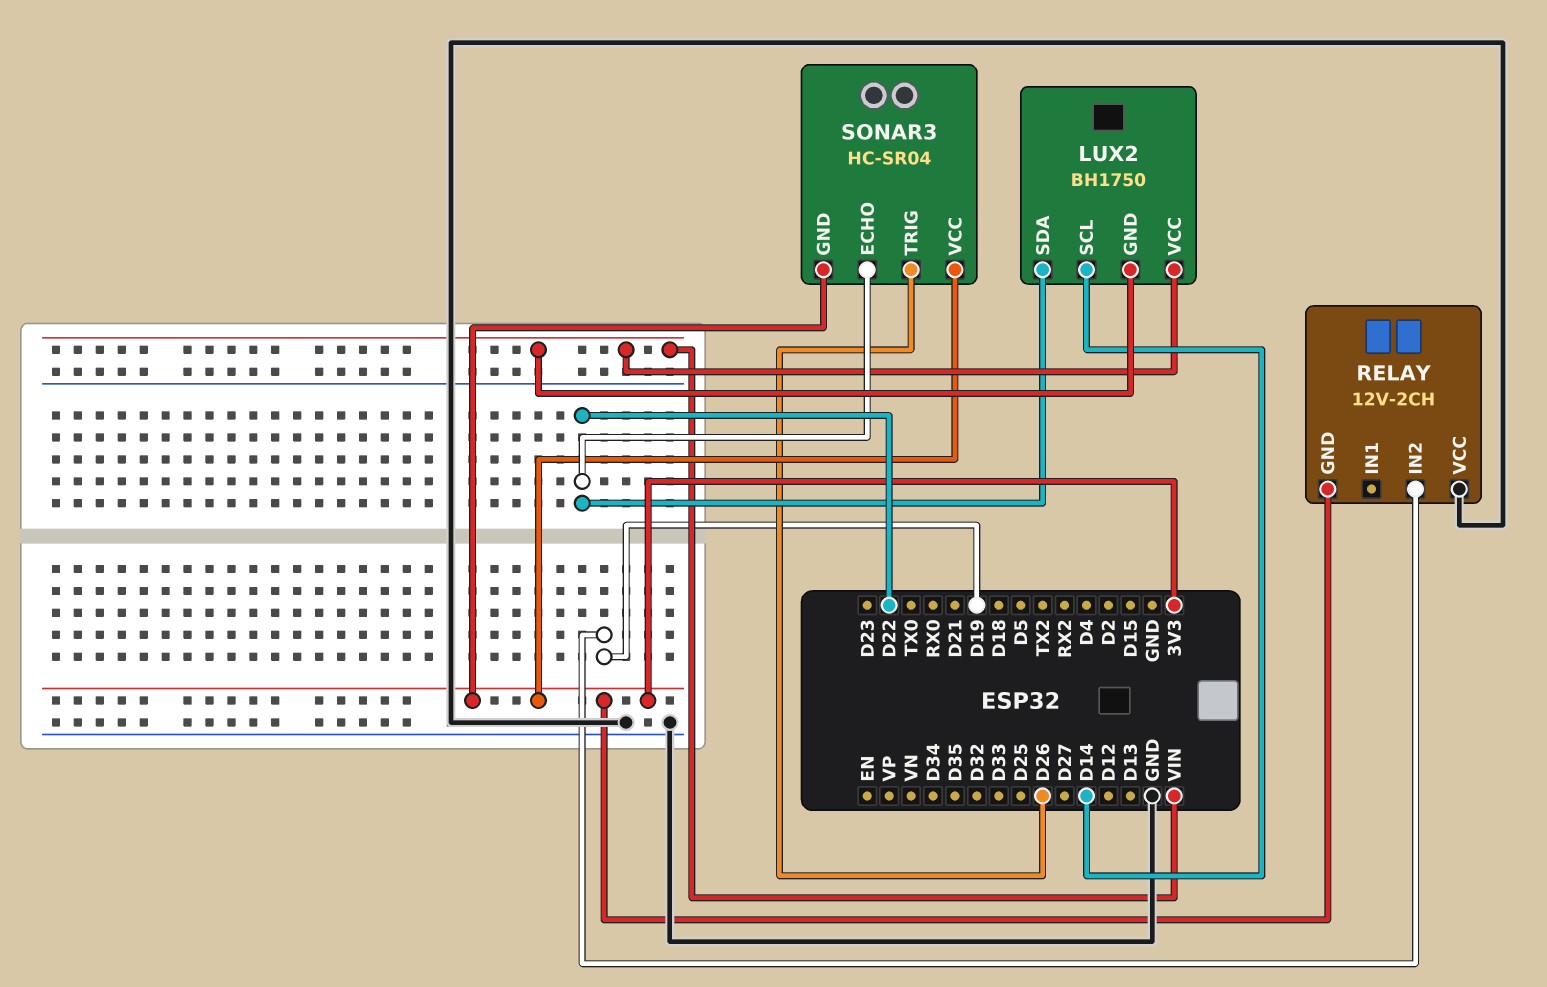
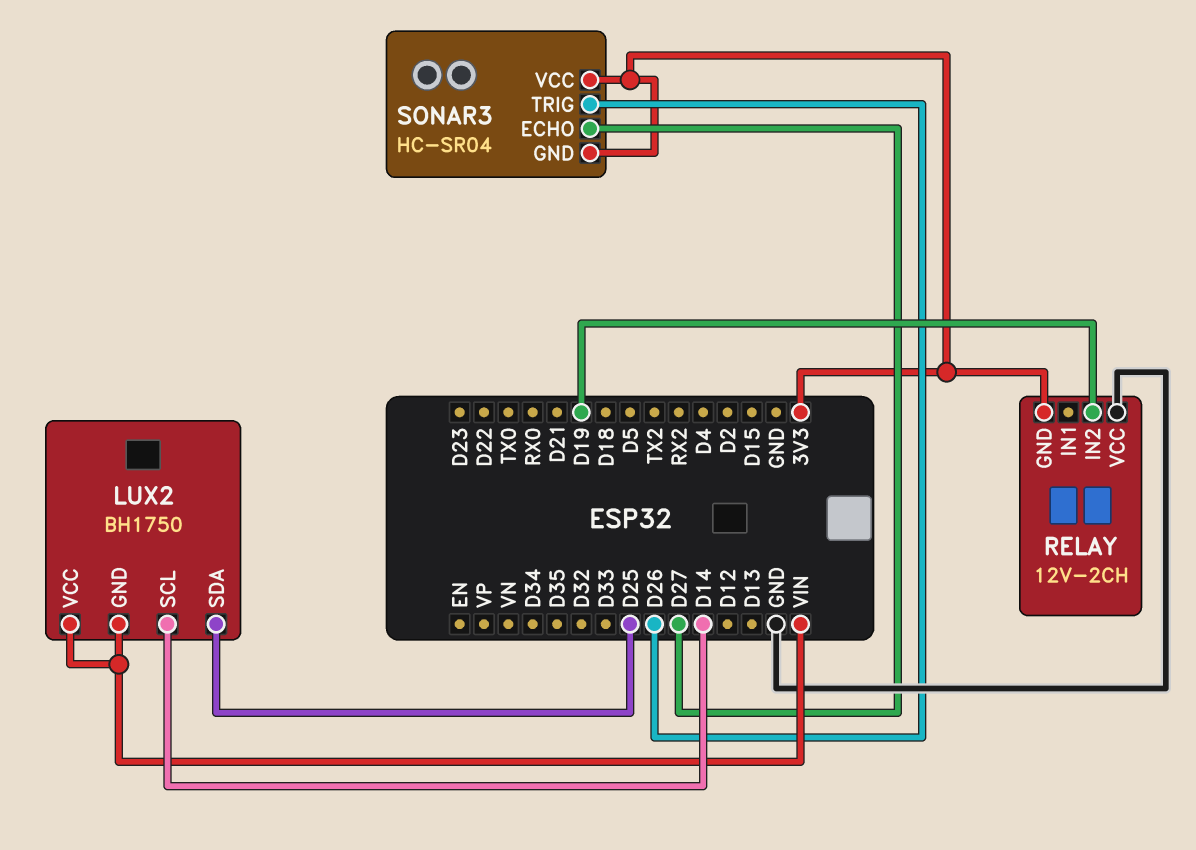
LUX2 pin SDA: D22 -> D25
SONAR3 pin ECHO: D22 -> D27

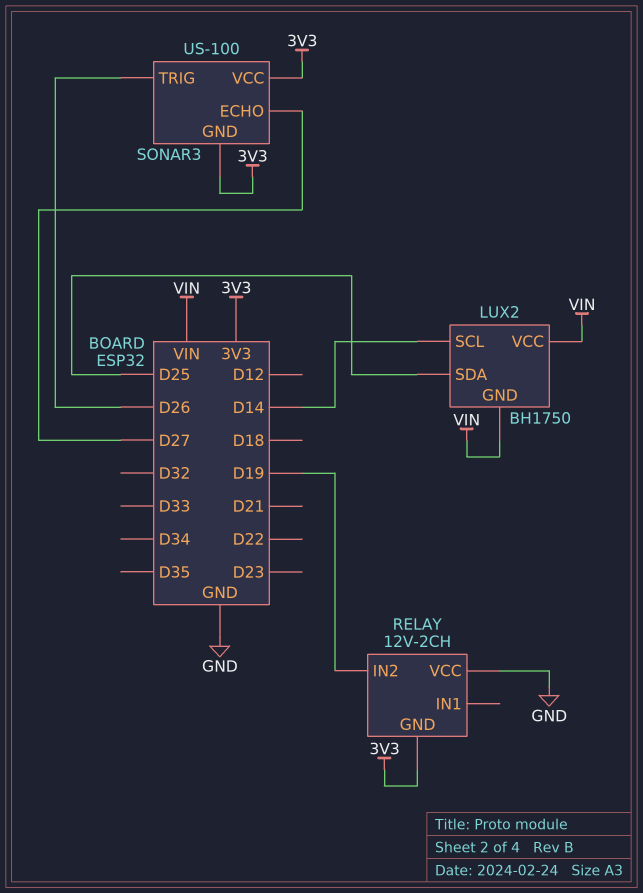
SONAR3: HC-SR04 -> US-100

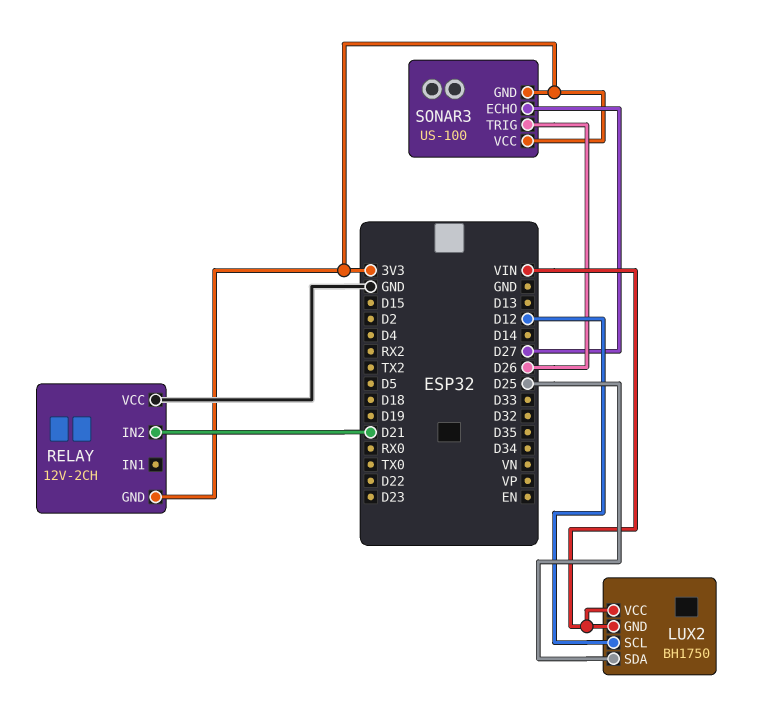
LUX2 pin SCL: D14 -> D12
RELAY pin IN2: D19 -> D21

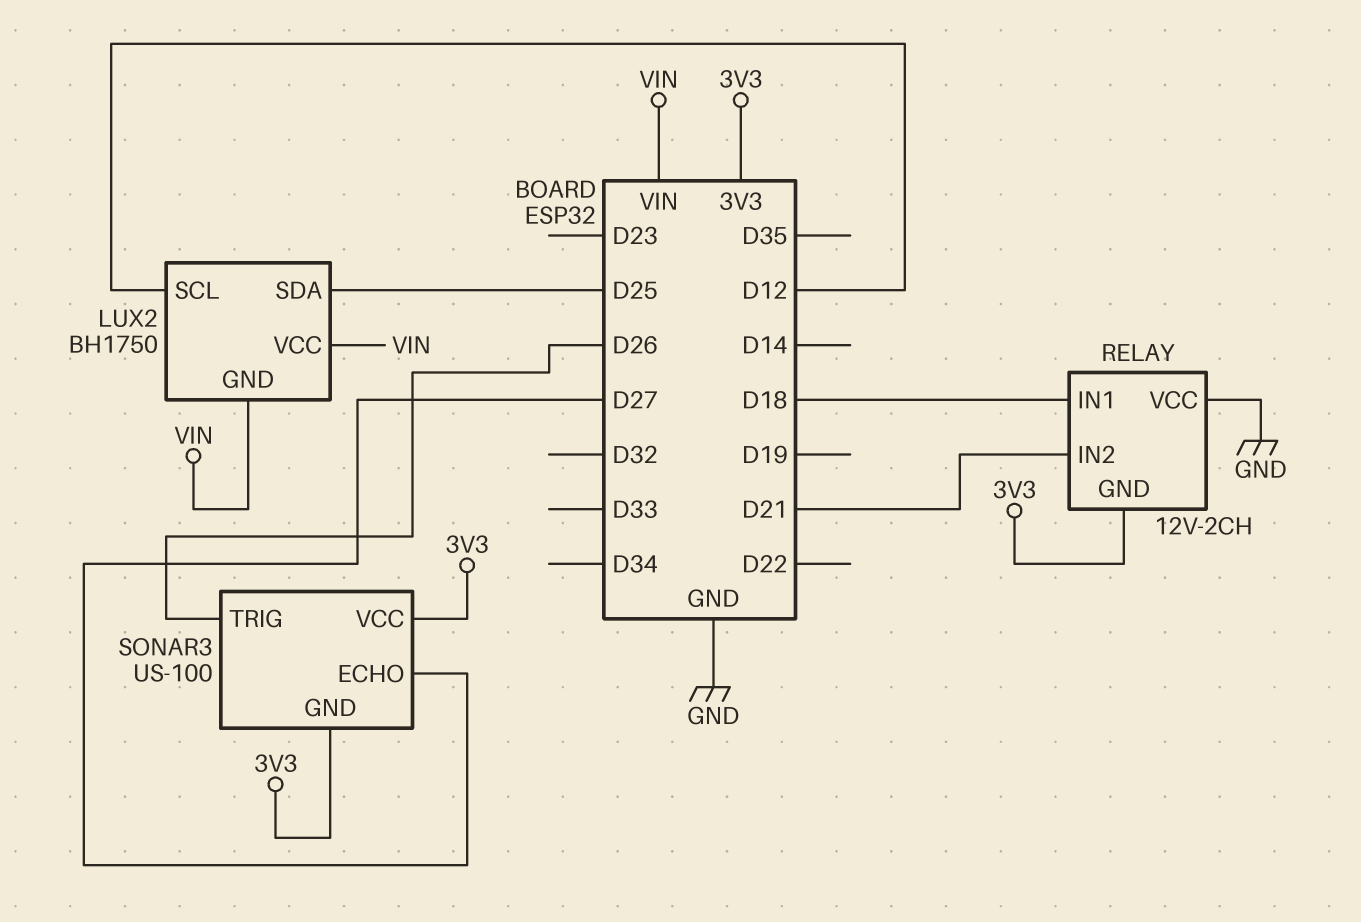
RELAY pin IN1: none -> D18

